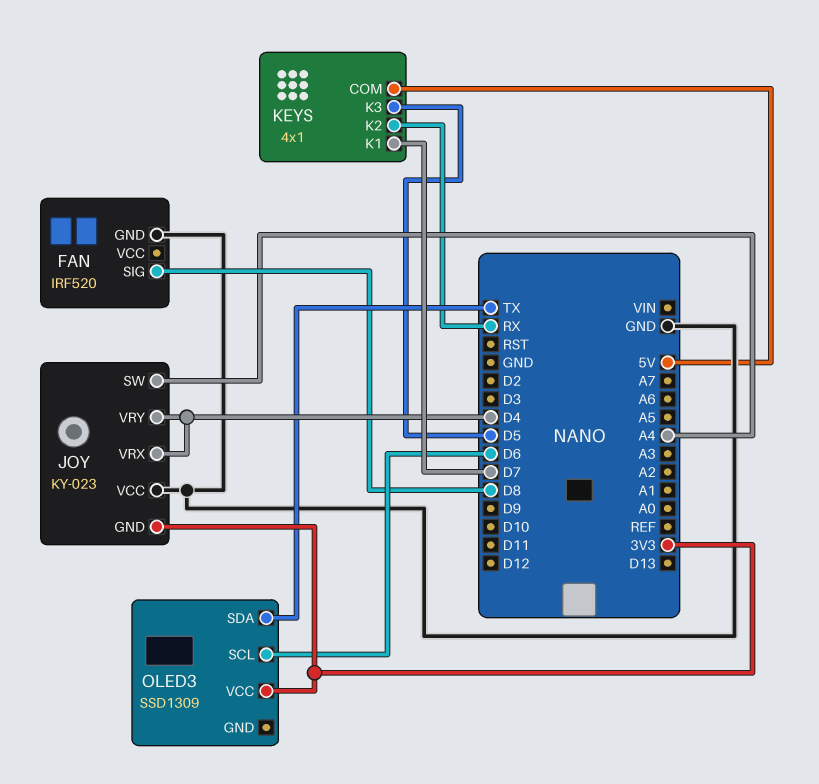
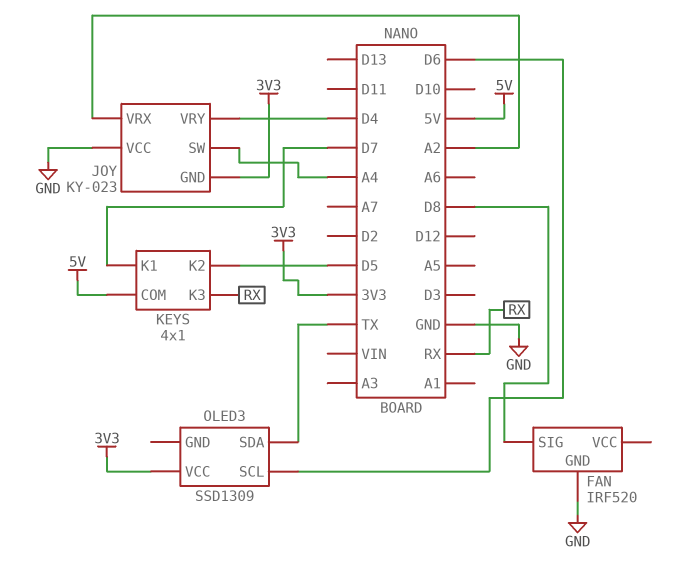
JOY pin VRX: D4 -> A2
KEYS pin K2: RX -> D5
KEYS pin K3: D5 -> RX

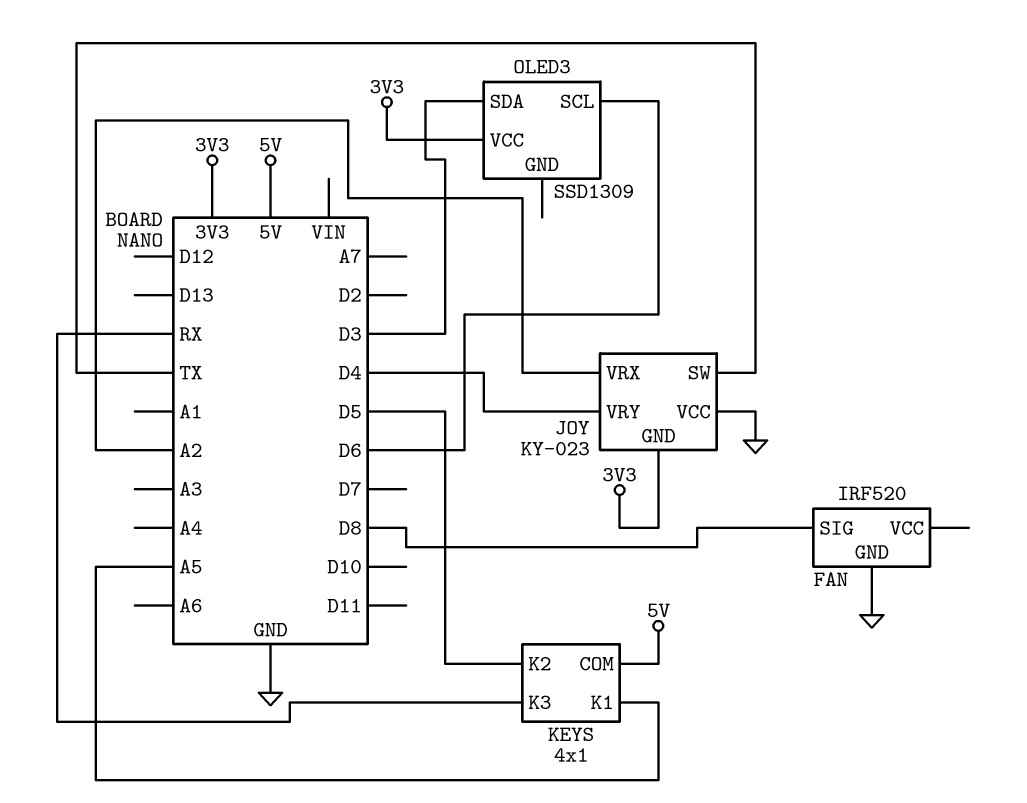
JOY pin SW: A4 -> TX
KEYS pin K1: D7 -> A5
OLED3 pin SDA: TX -> D3

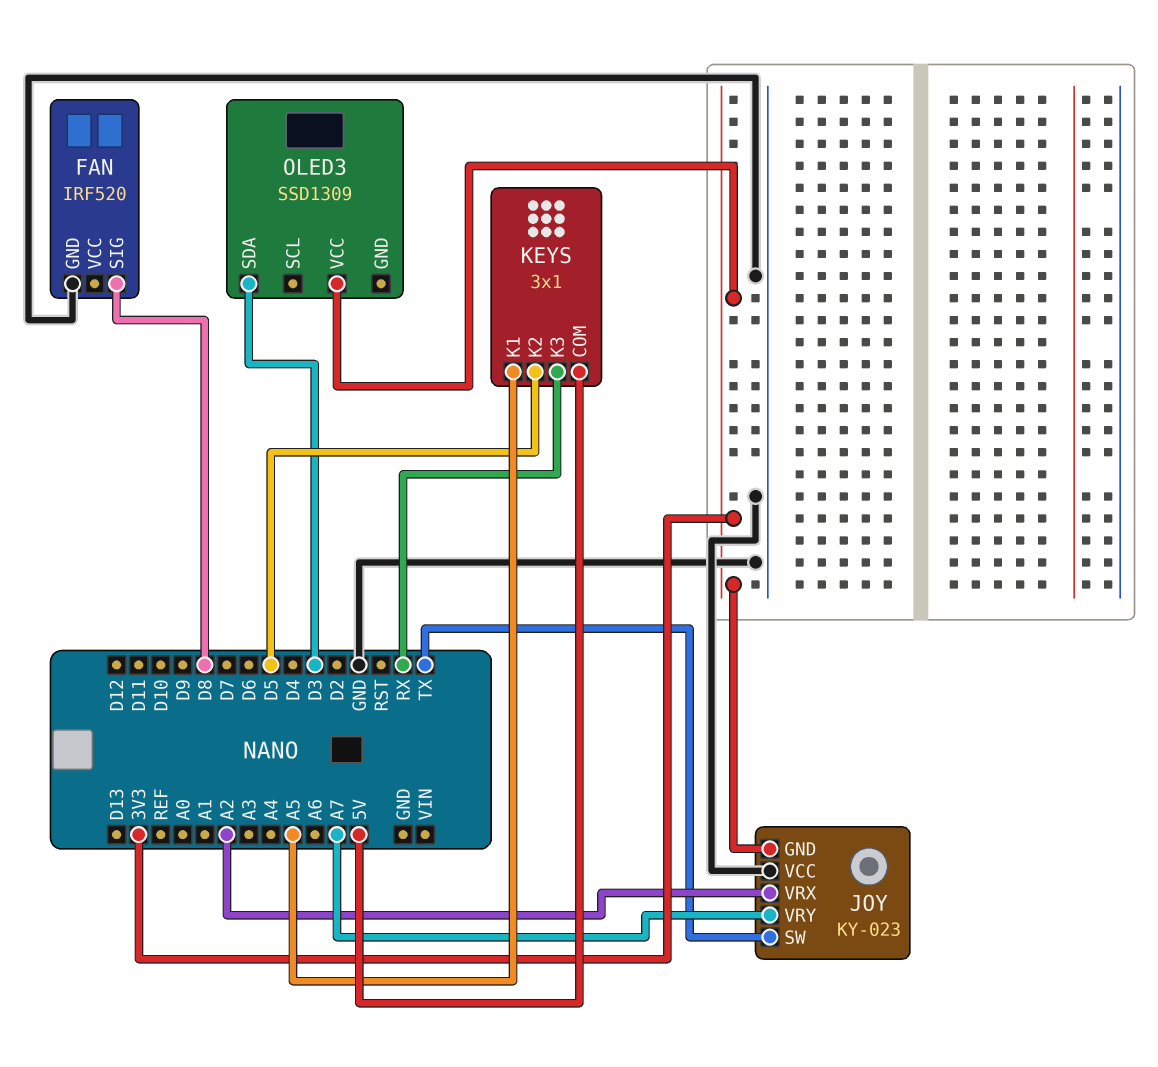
JOY pin VRY: D4 -> A7
KEYS: 4x1 -> 3x1
OLED3 pin SCL: D6 -> none

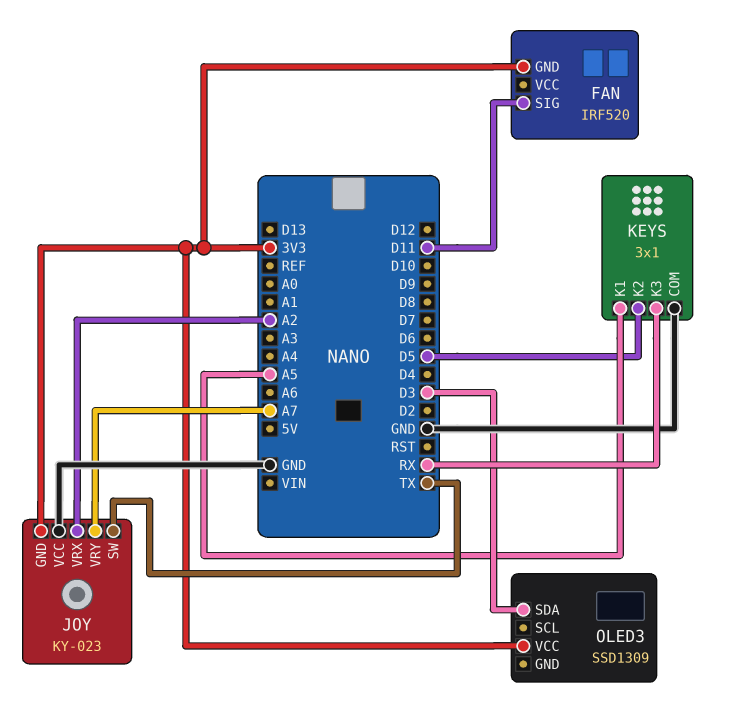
FAN pin GND: GND -> 3V3
FAN pin SIG: D8 -> D11
KEYS pin COM: 5V -> GND

